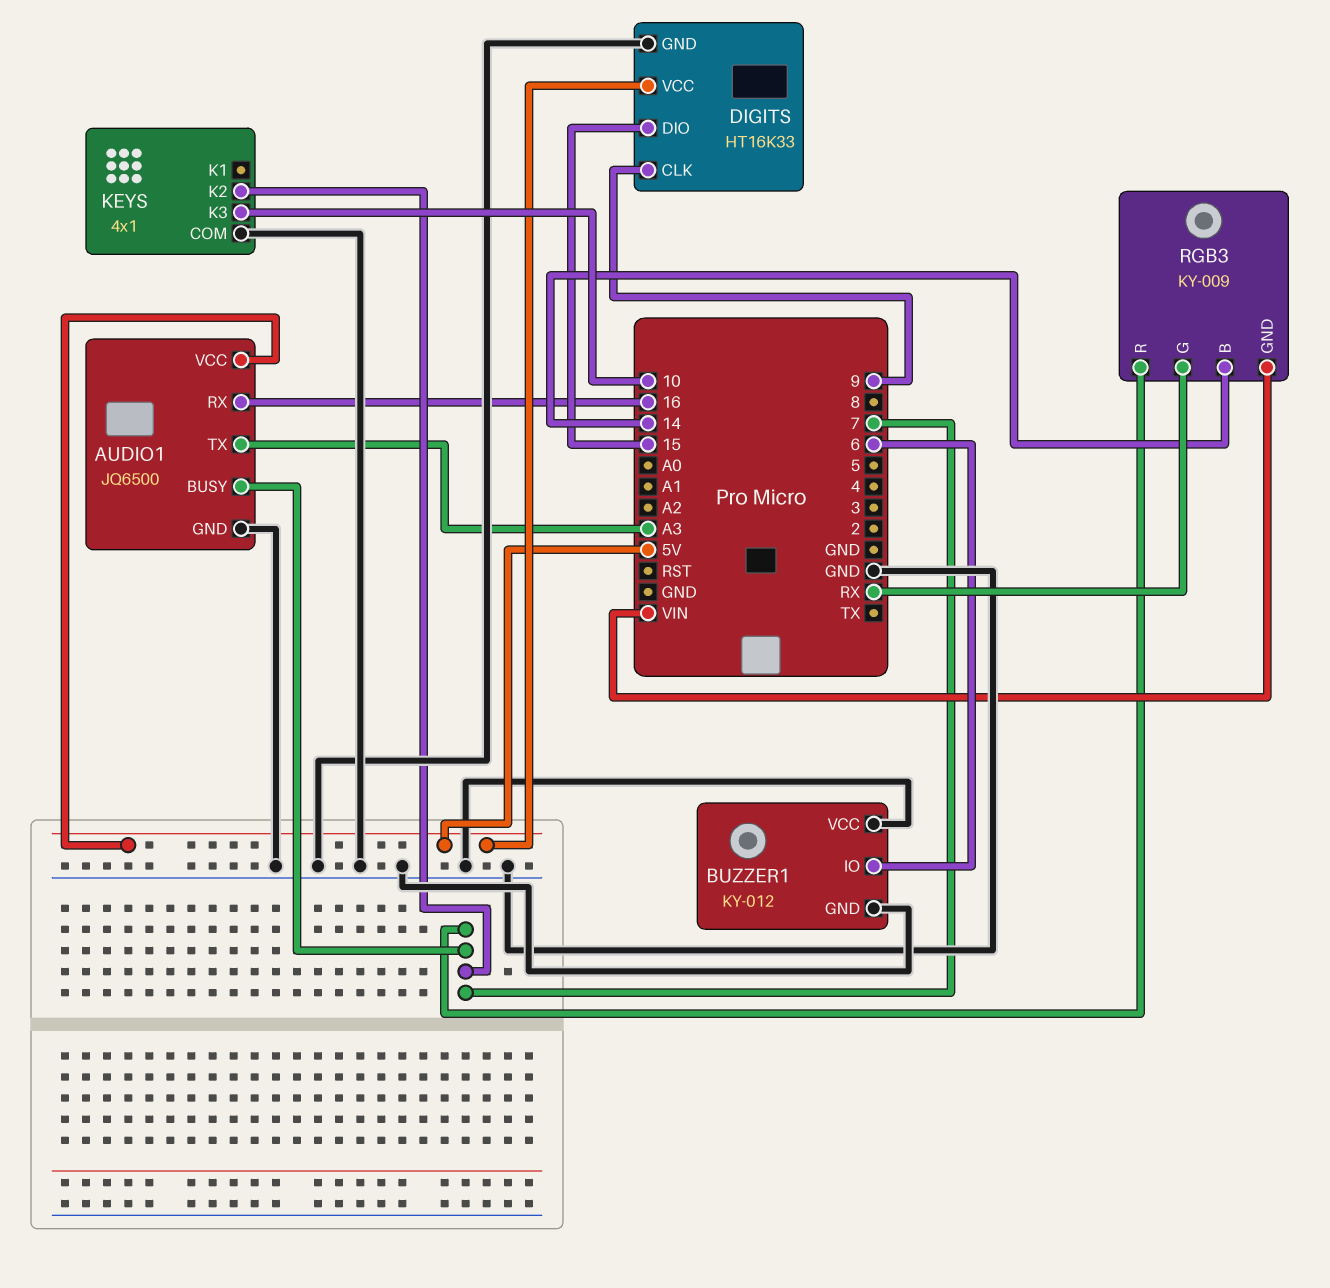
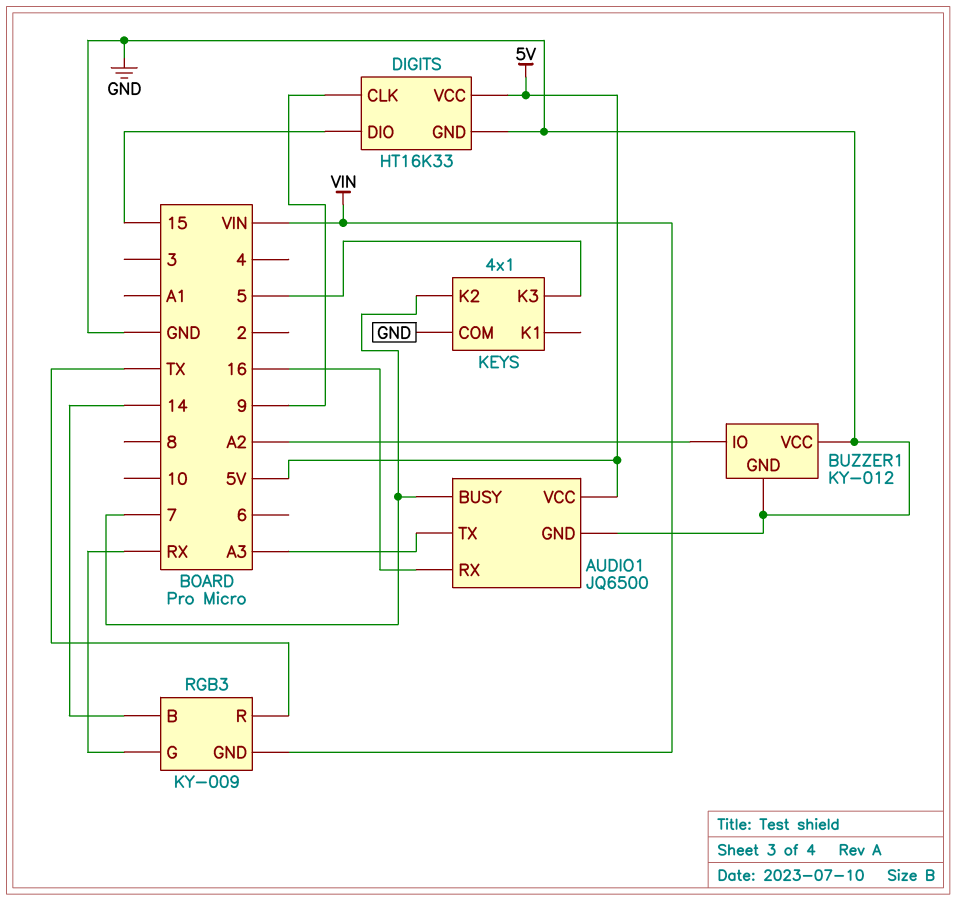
BUZZER1 pin IO: 6 -> A2
KEYS pin K3: 10 -> 5
RGB3 pin R: 7 -> TX

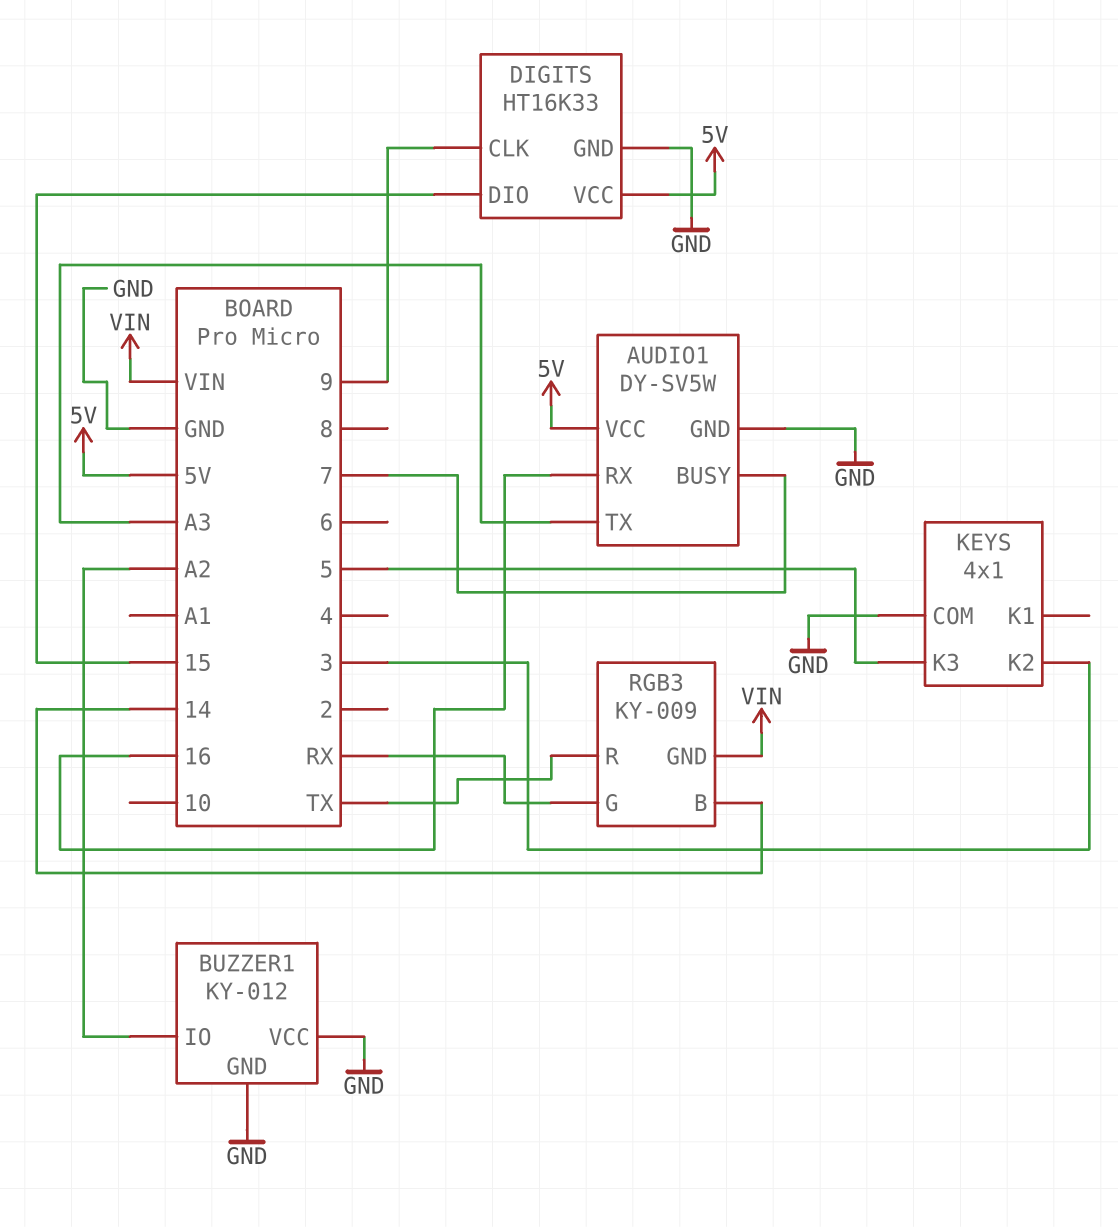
AUDIO1: JQ6500 -> DY-SV5W
KEYS pin K2: 7 -> 3

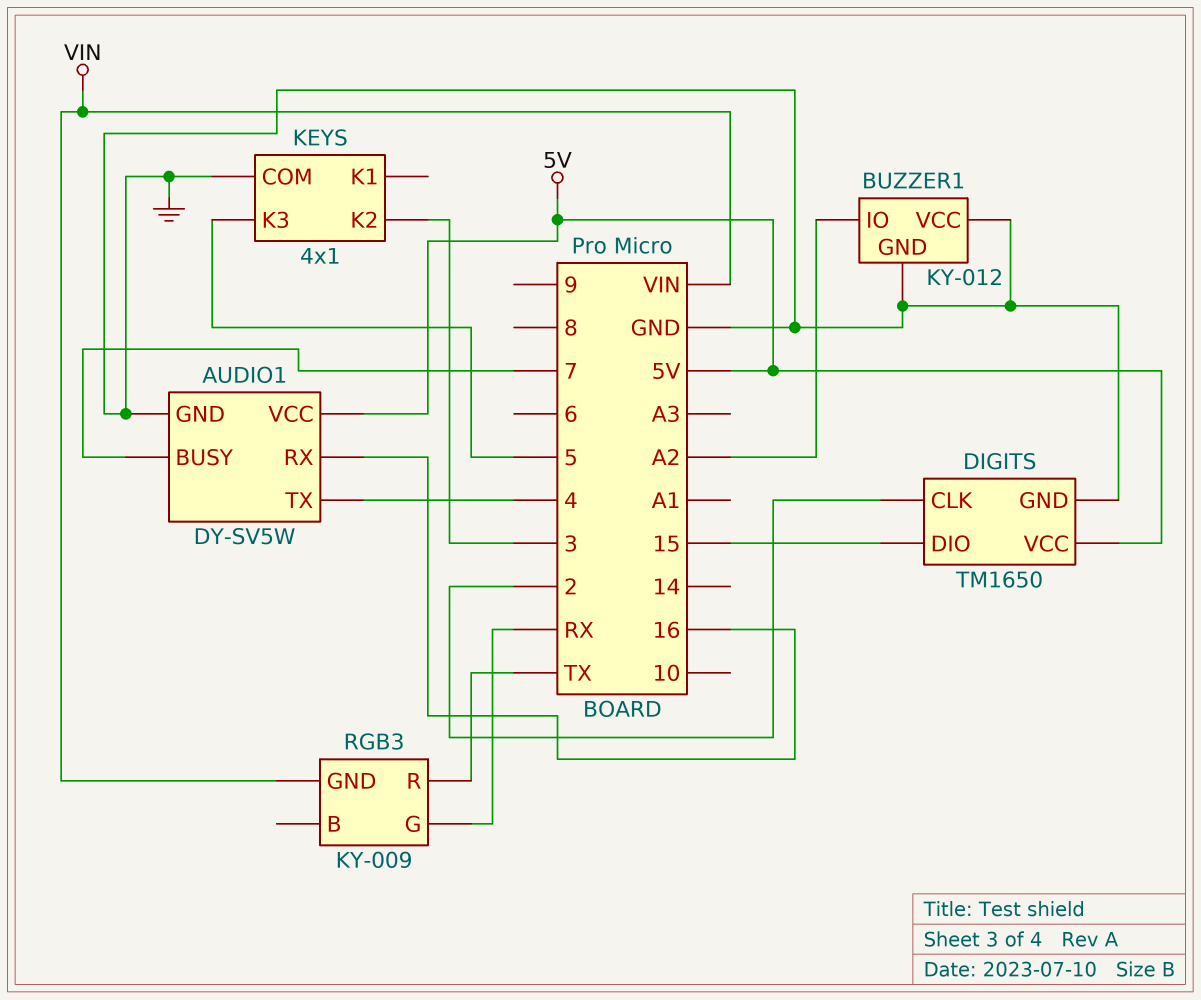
AUDIO1 pin TX: A3 -> 4
DIGITS: HT16K33 -> TM1650
DIGITS pin CLK: 9 -> 2
RGB3 pin B: 14 -> none

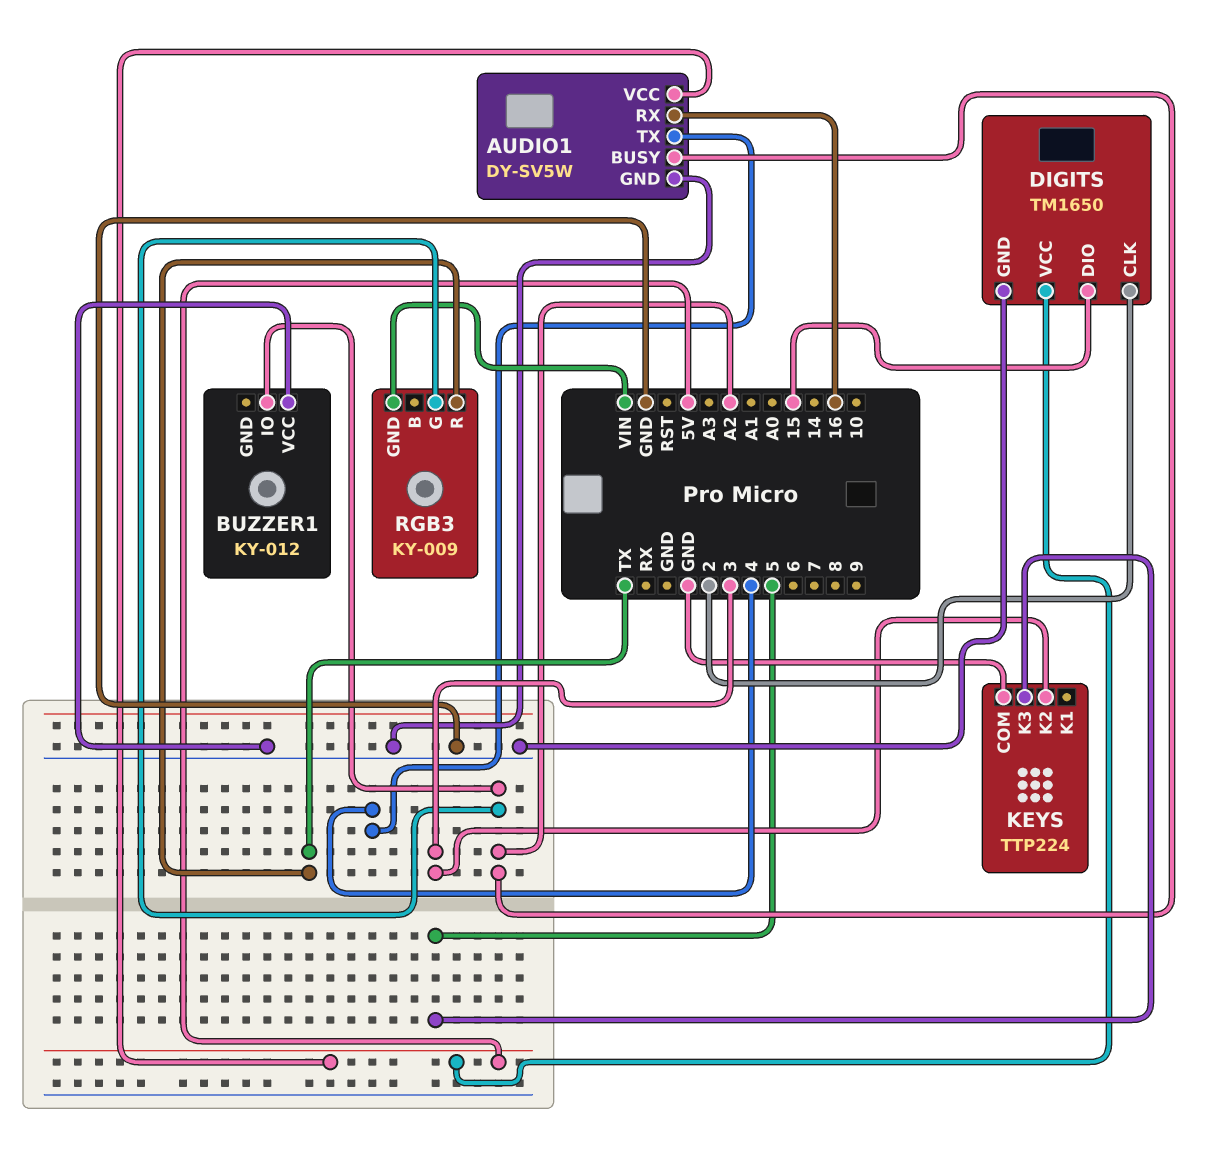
AUDIO1 pin BUSY: 7 -> A2
BUZZER1 pin GND: GND -> none
KEYS: 4x1 -> TTP224
RGB3 pin G: RX -> A2

